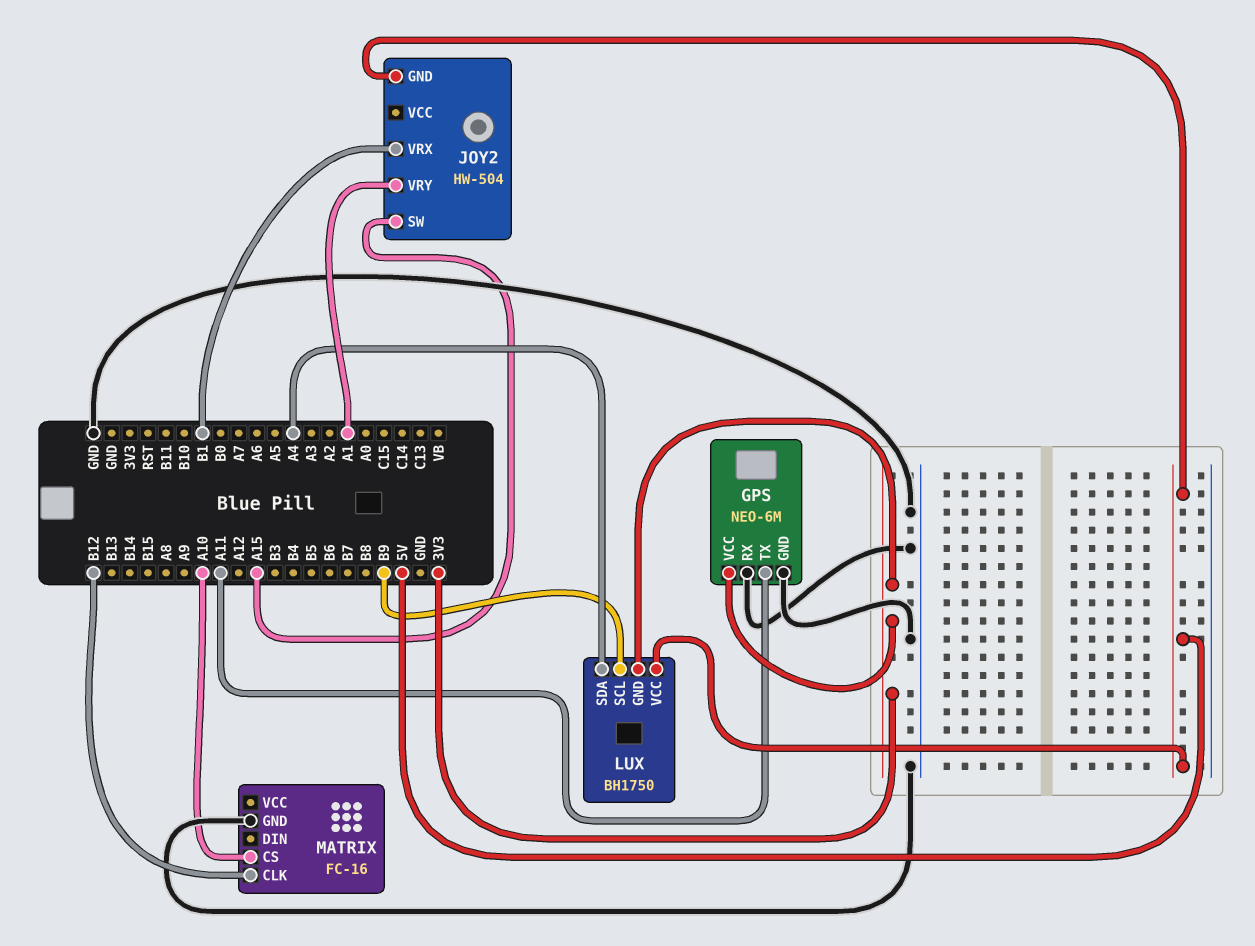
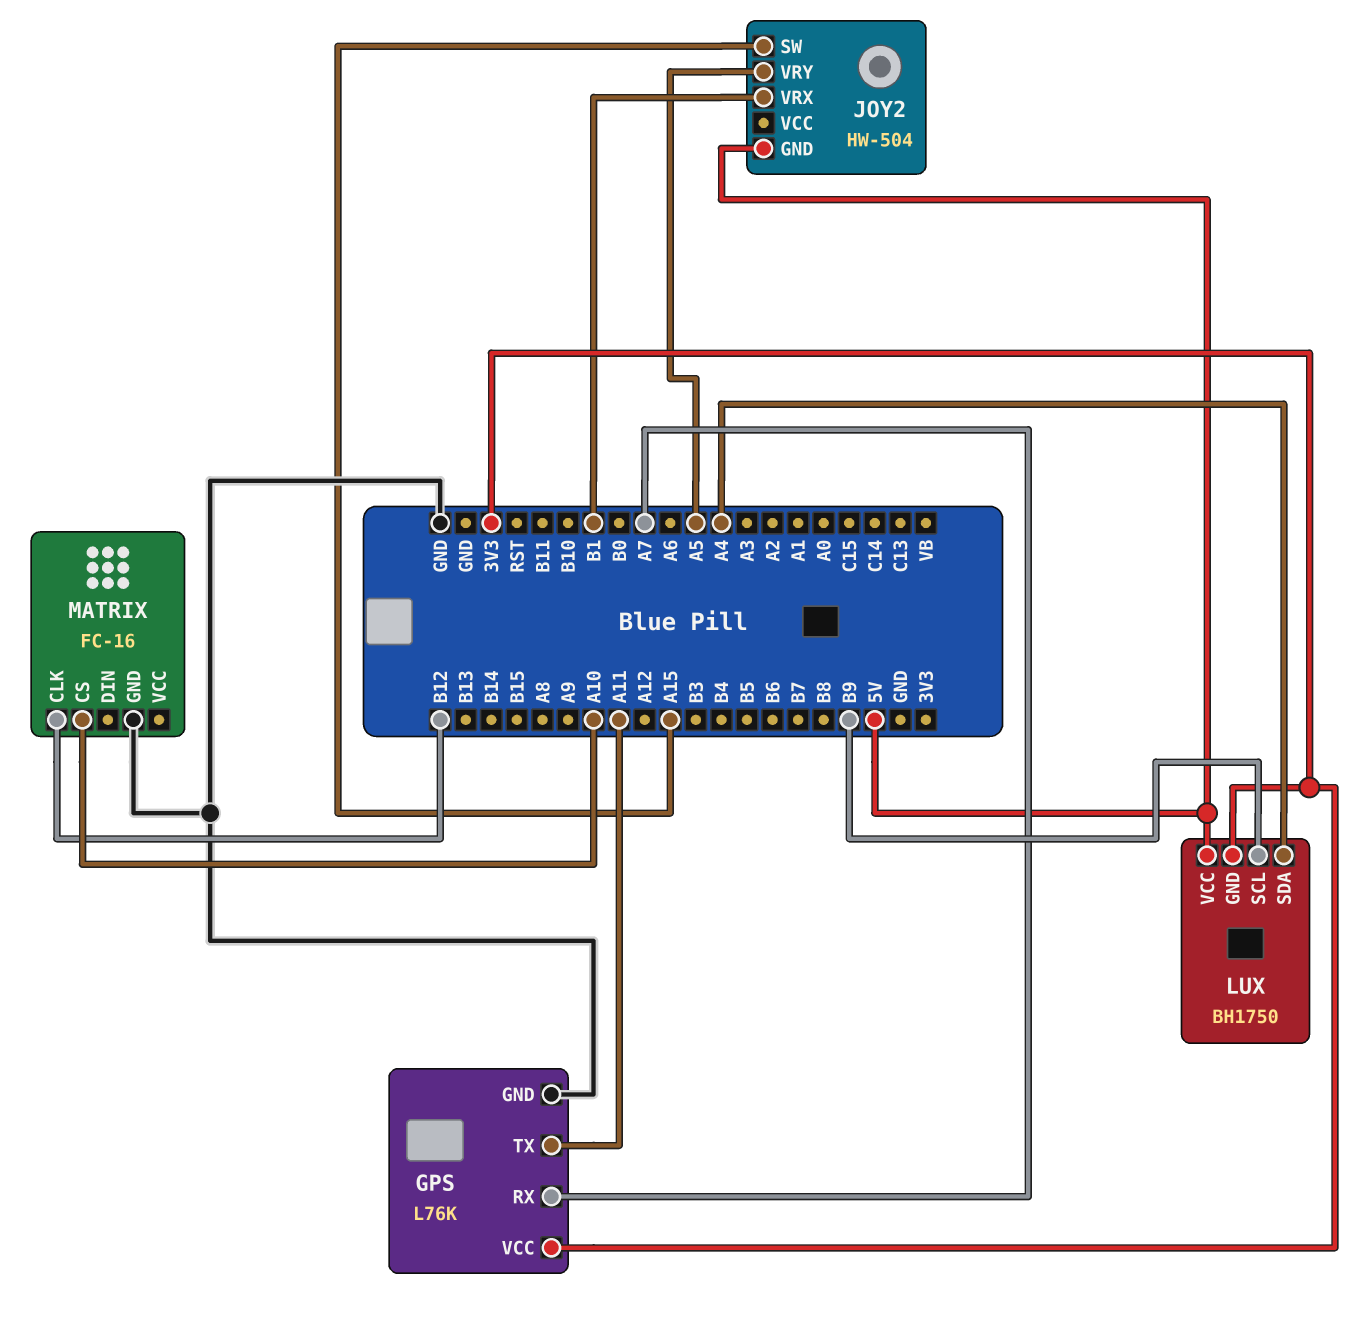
GPS: NEO-6M -> L76K
GPS pin RX: GND -> A7
JOY2 pin VRY: A1 -> A5

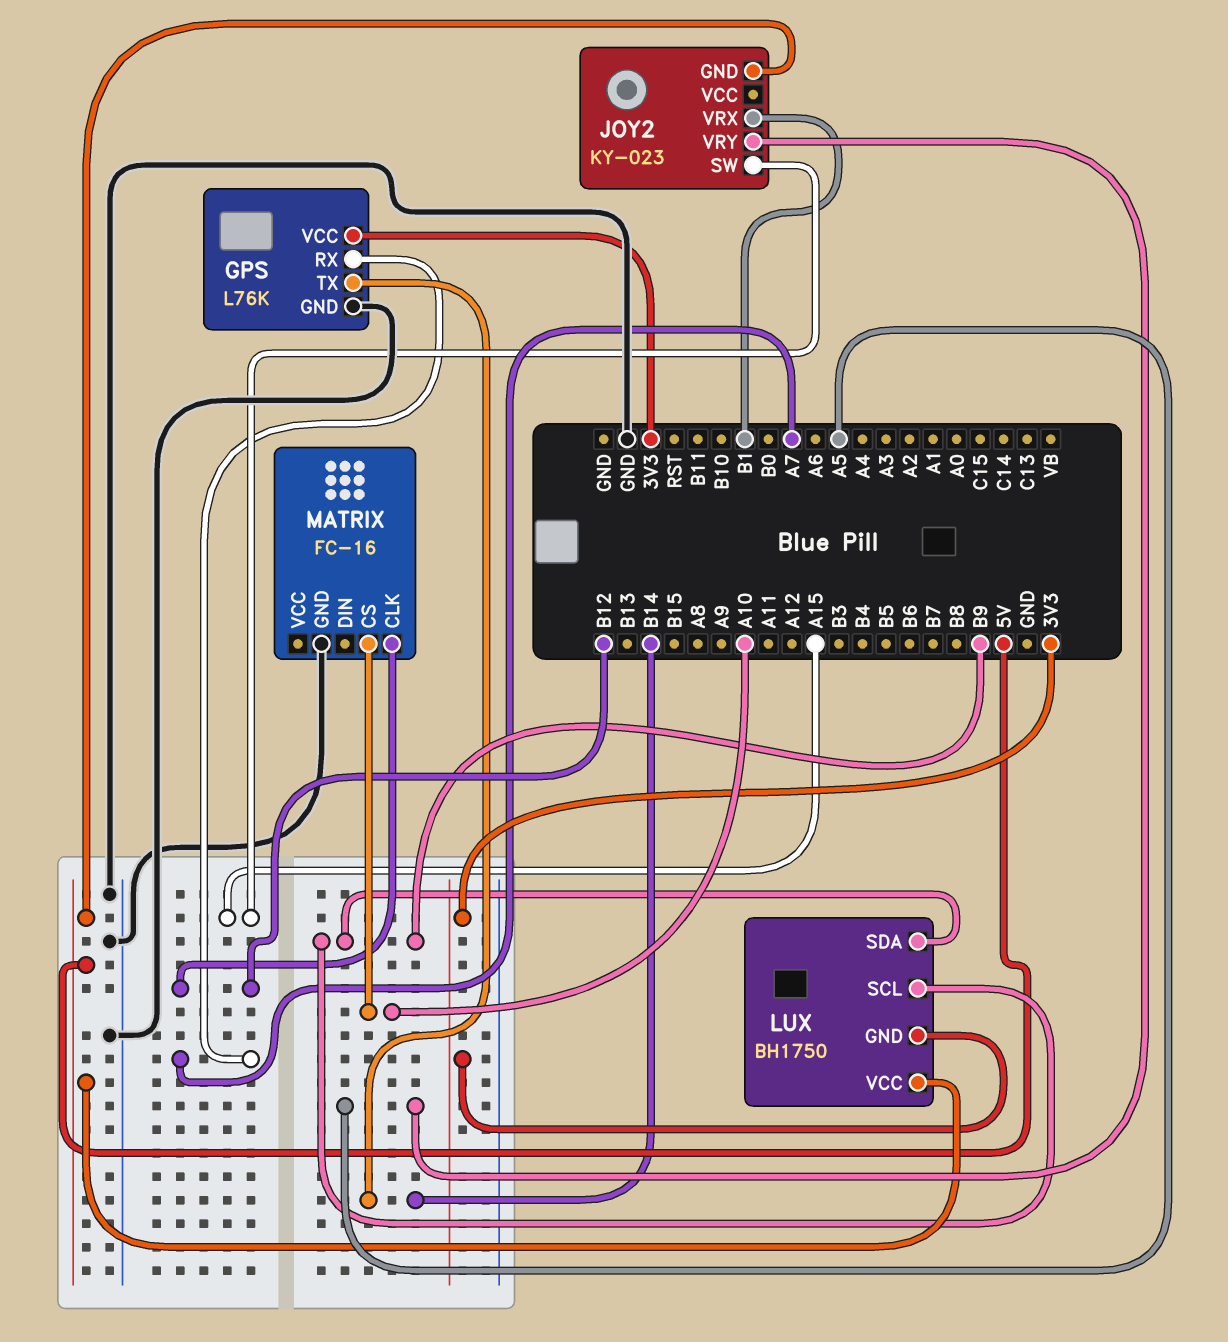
GPS pin TX: A11 -> B14
JOY2: HW-504 -> KY-023
LUX pin SDA: A4 -> B9

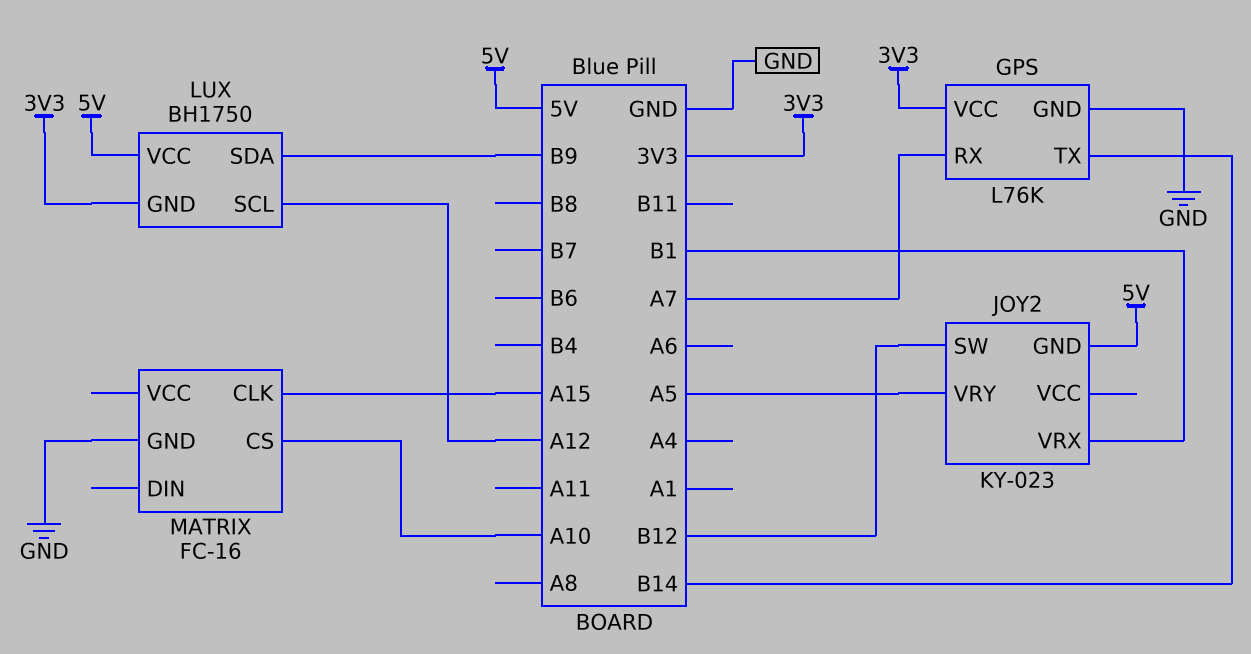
JOY2 pin SW: A15 -> B12
LUX pin SCL: B9 -> A12
MATRIX pin CLK: B12 -> A15

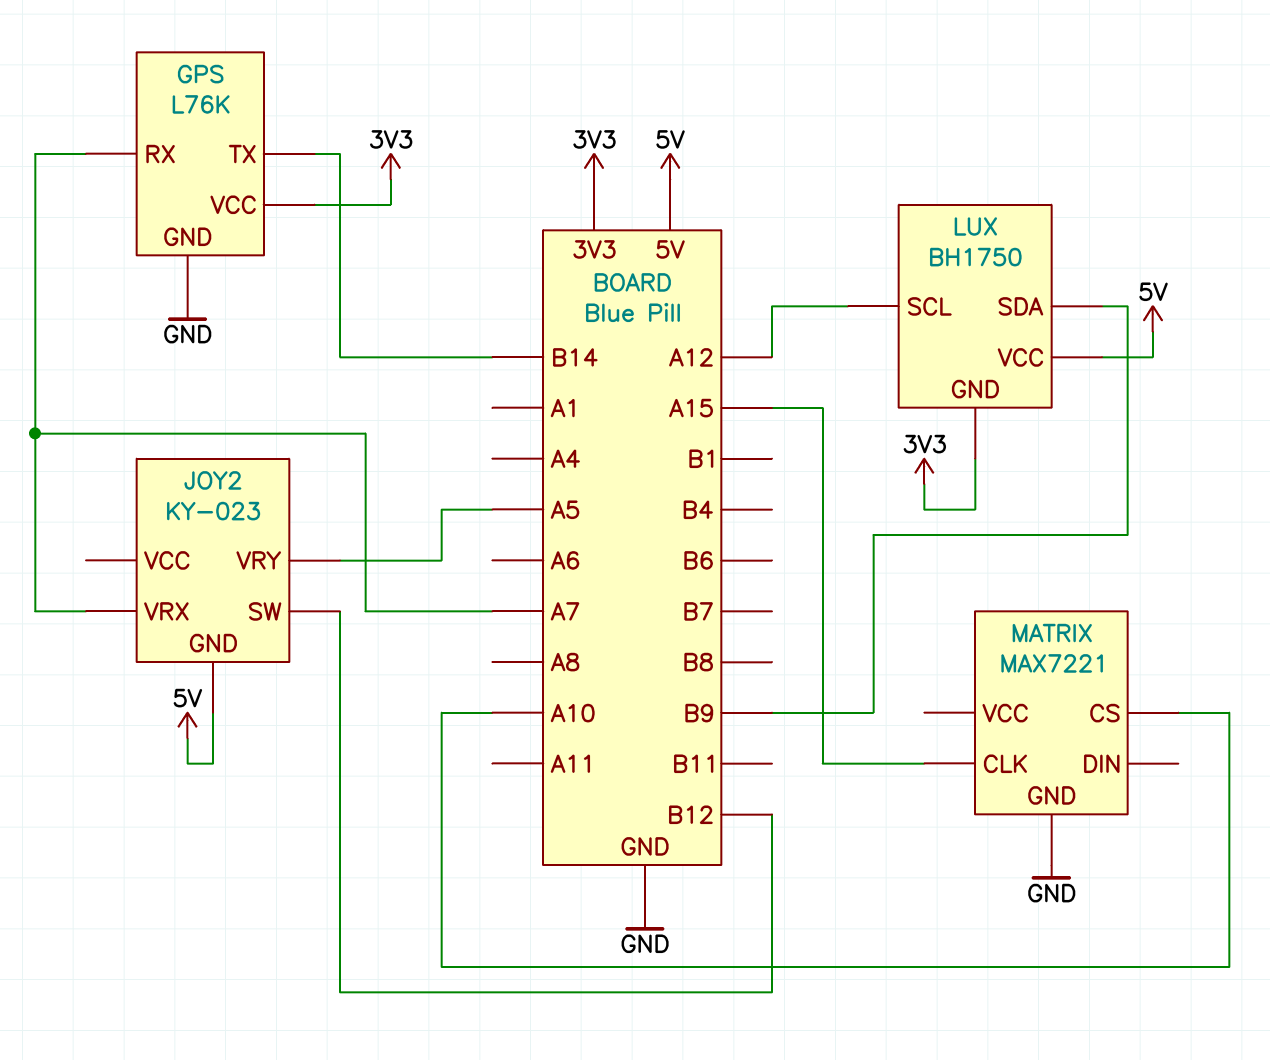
JOY2 pin VRX: B1 -> A7
MATRIX: FC-16 -> MAX7221

